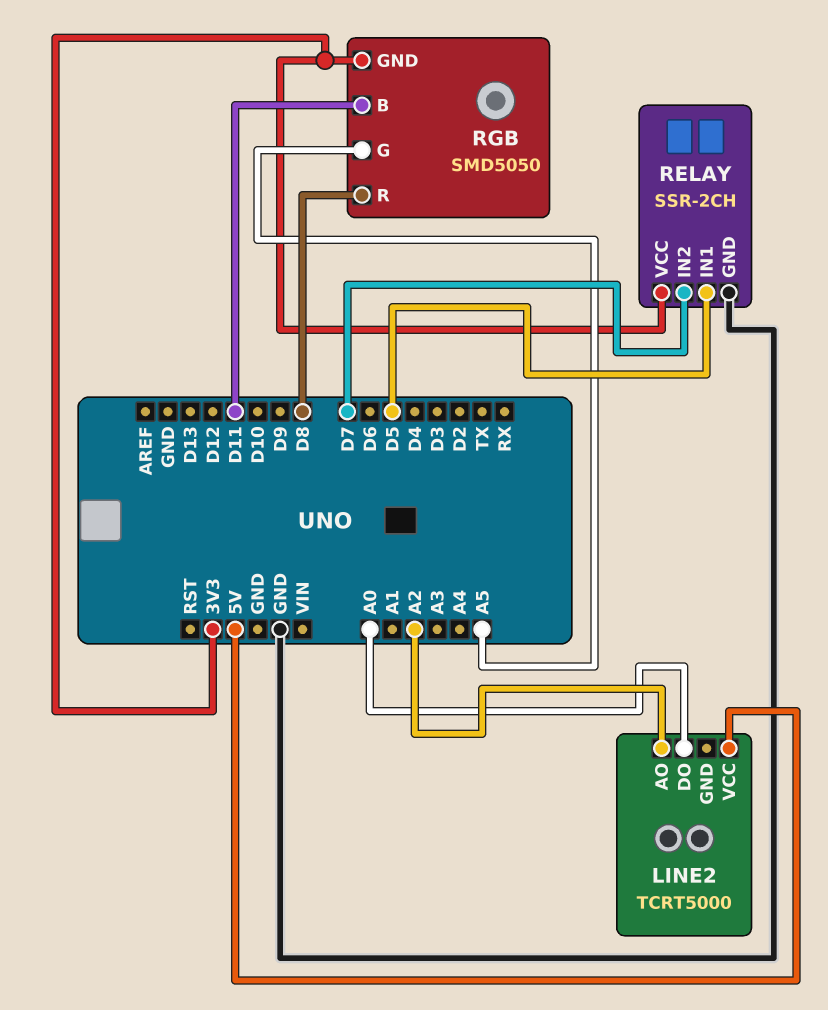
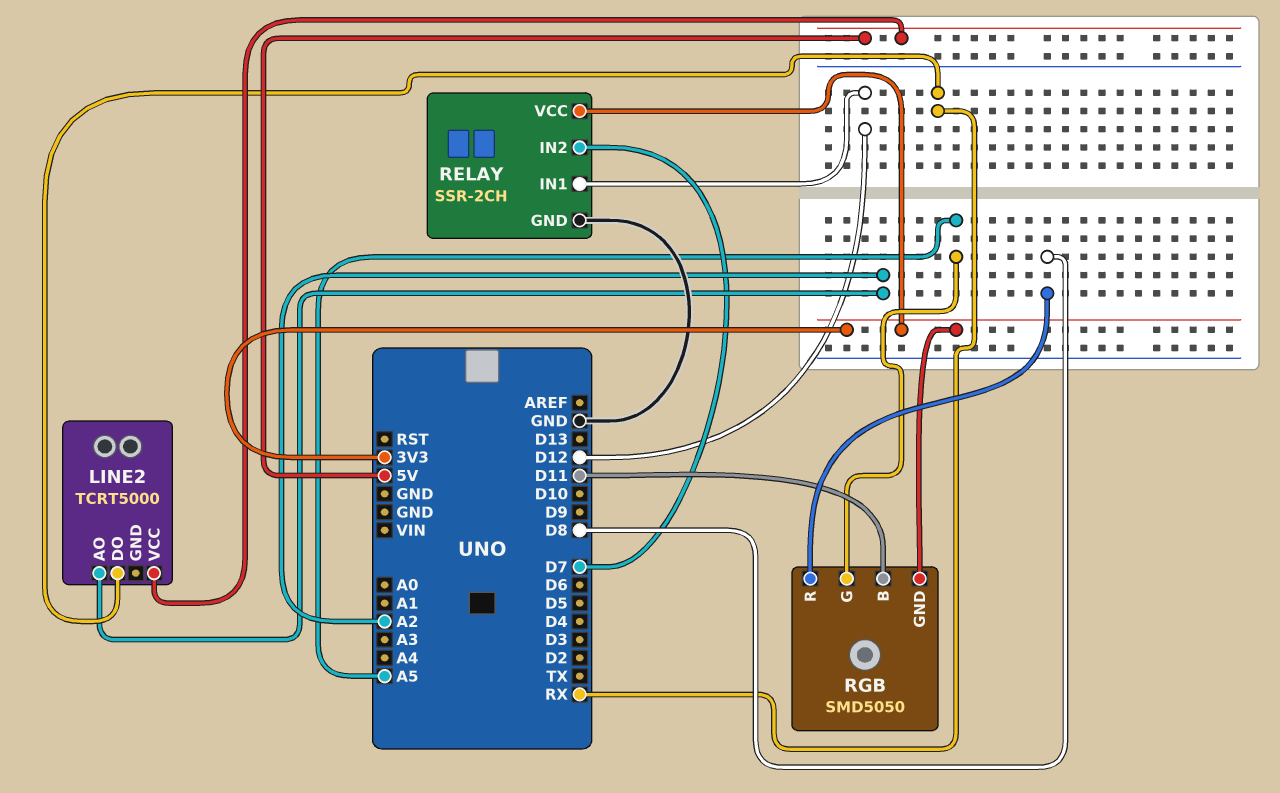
LINE2 pin DO: A0 -> RX
RELAY pin IN1: D5 -> D12

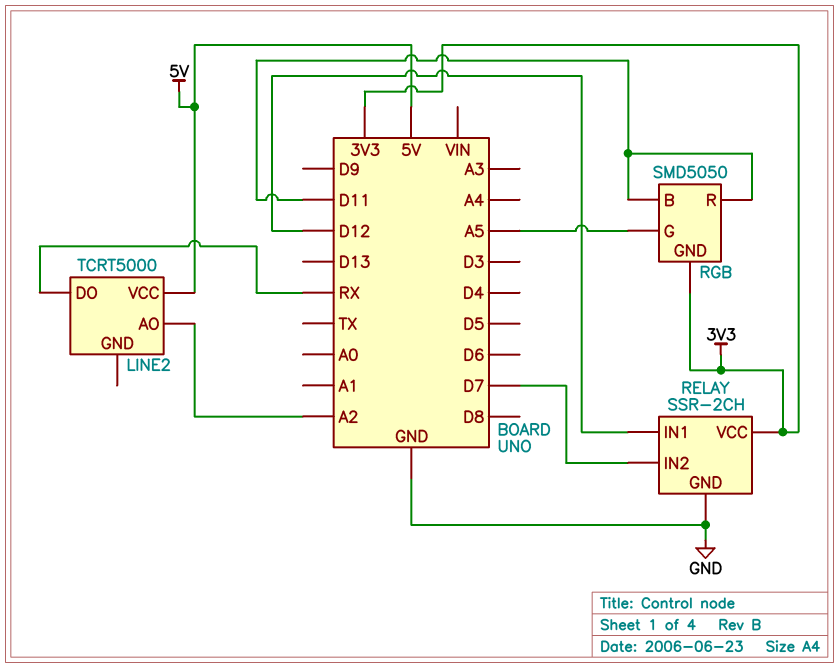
RGB pin R: D8 -> D11

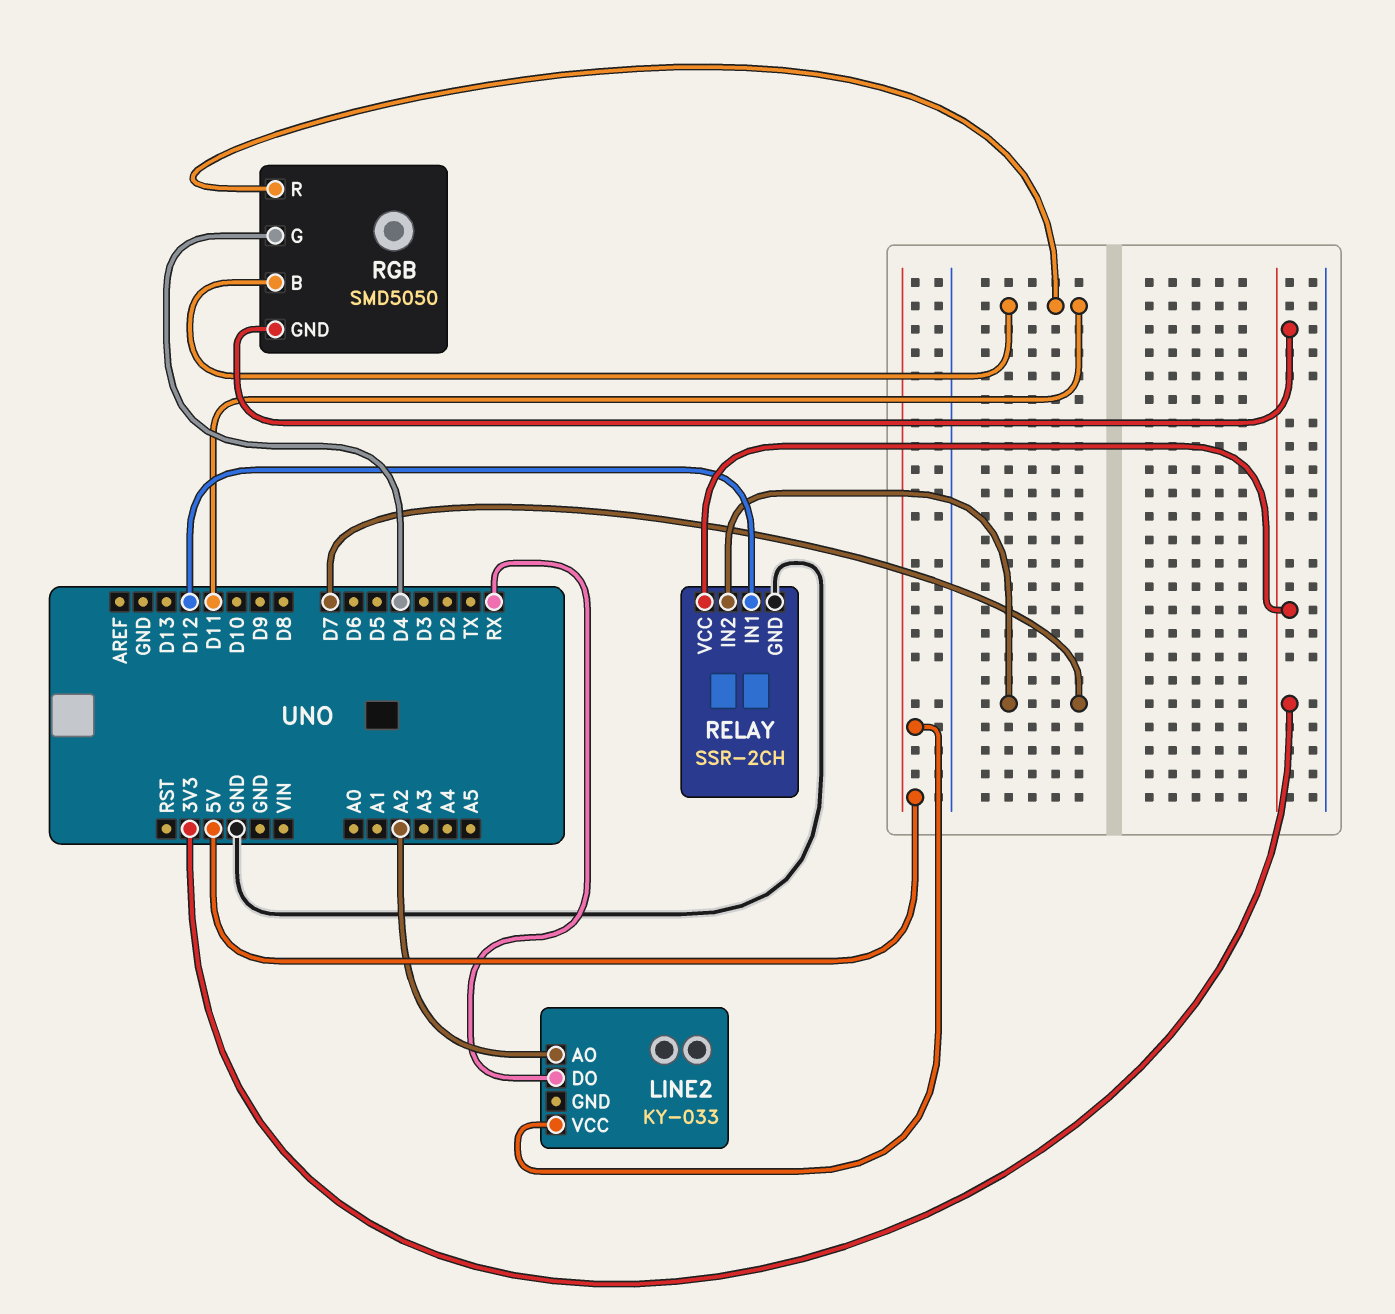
LINE2: TCRT5000 -> KY-033
RGB pin G: A5 -> D4

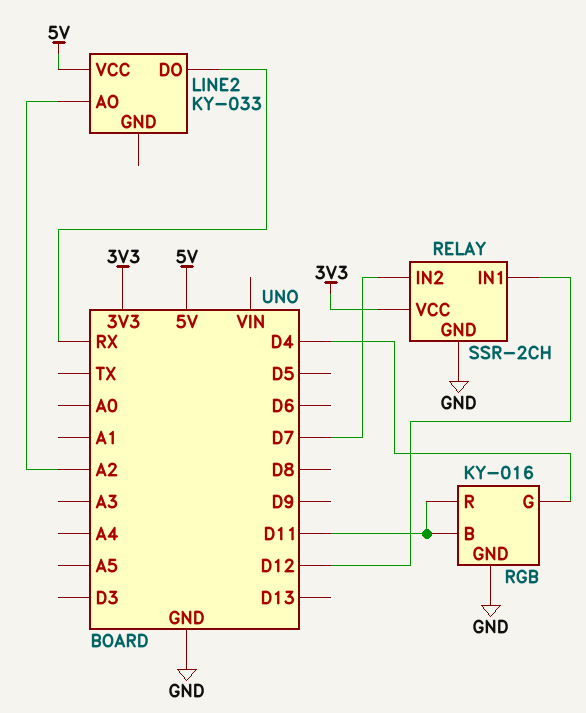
RGB: SMD5050 -> KY-016
RGB pin GND: 3V3 -> GND

